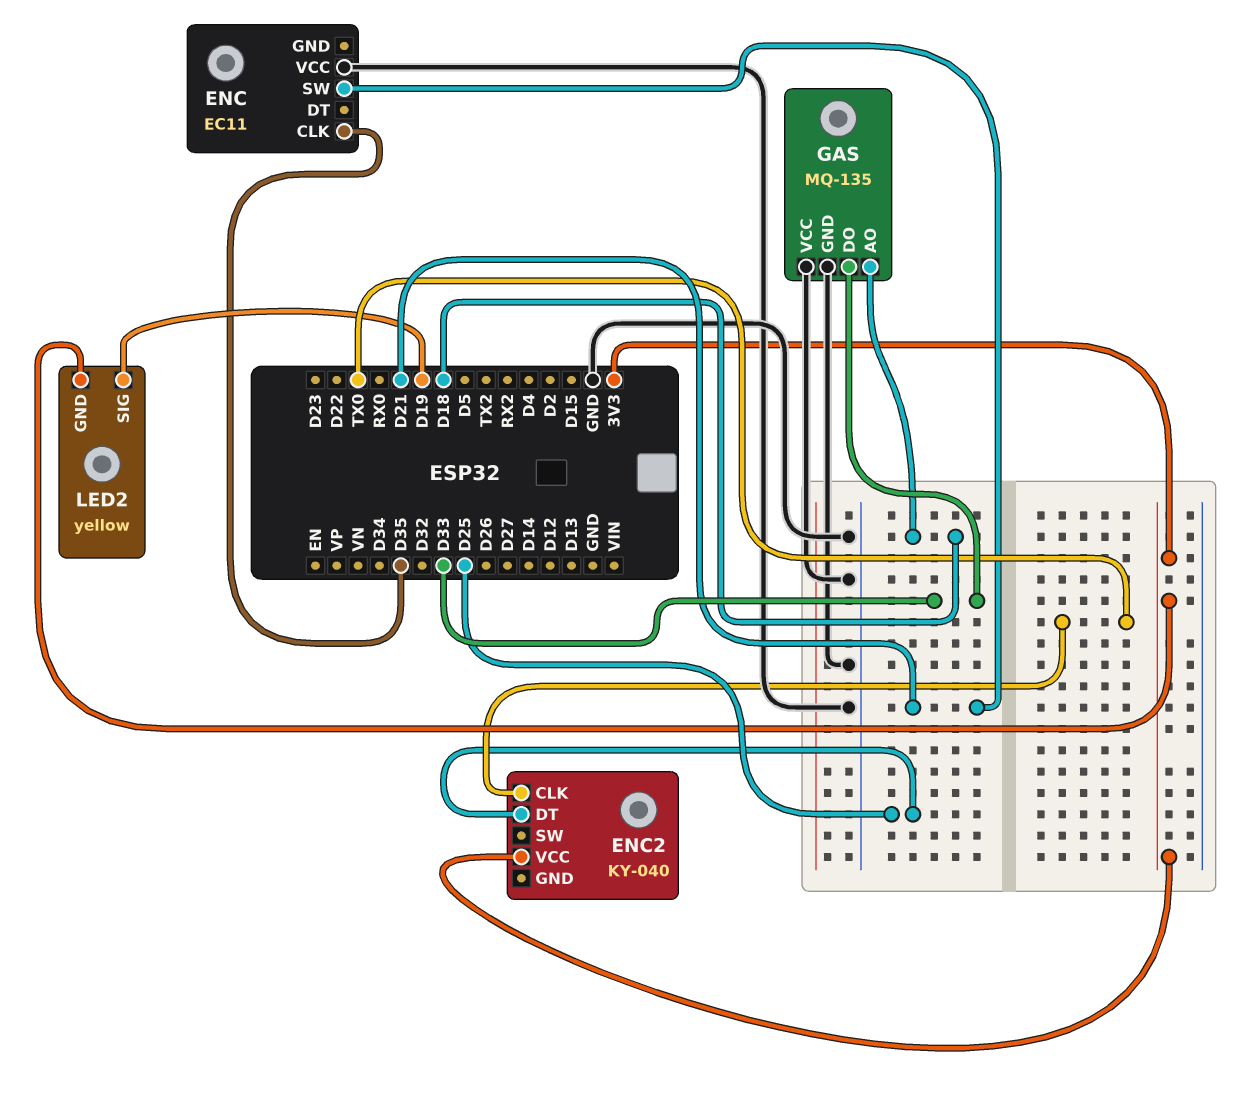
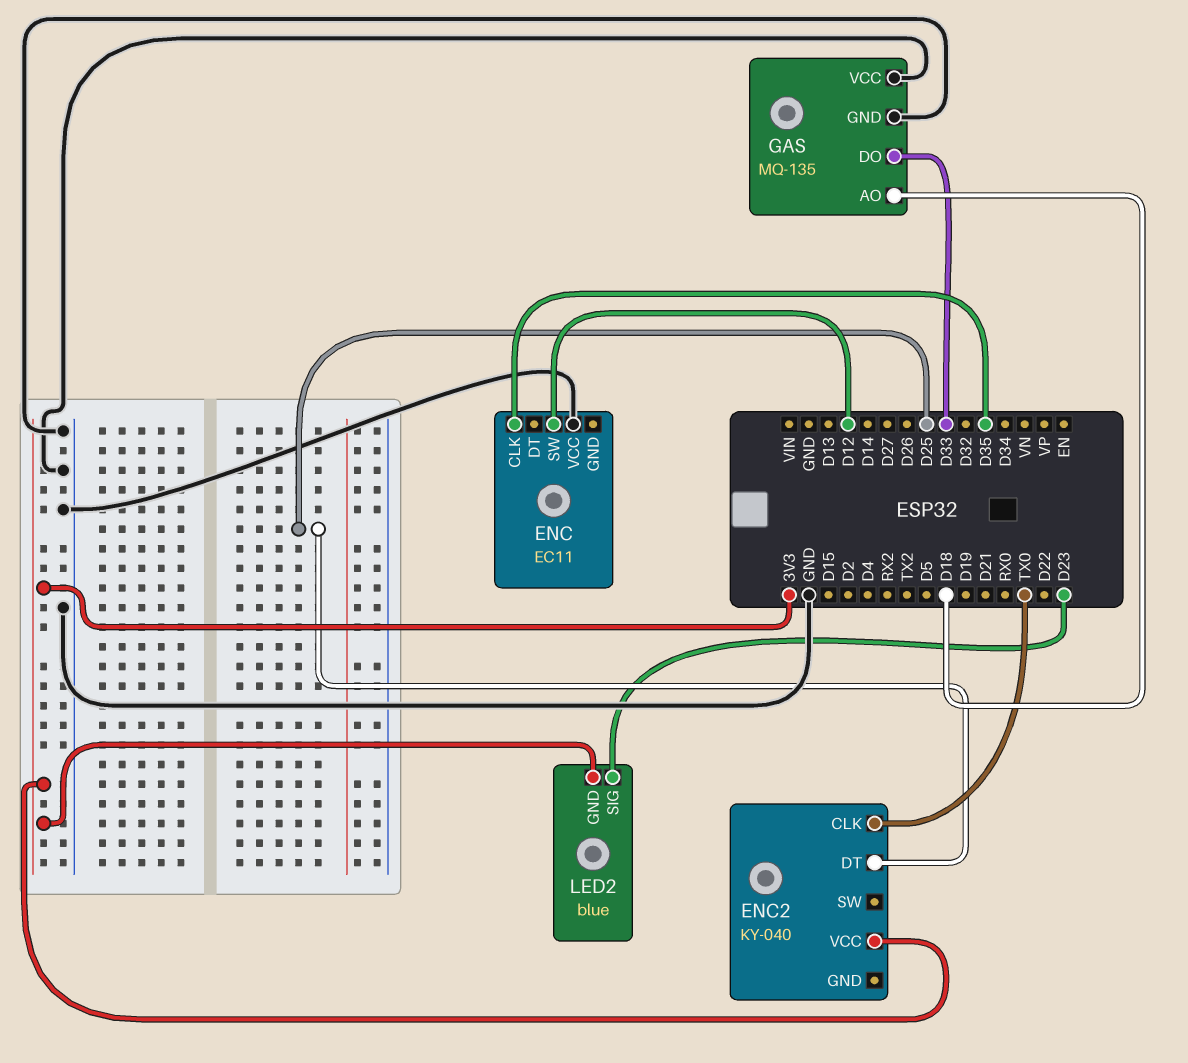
ENC pin SW: D21 -> D12
LED2: yellow -> blue
LED2 pin SIG: D19 -> D23

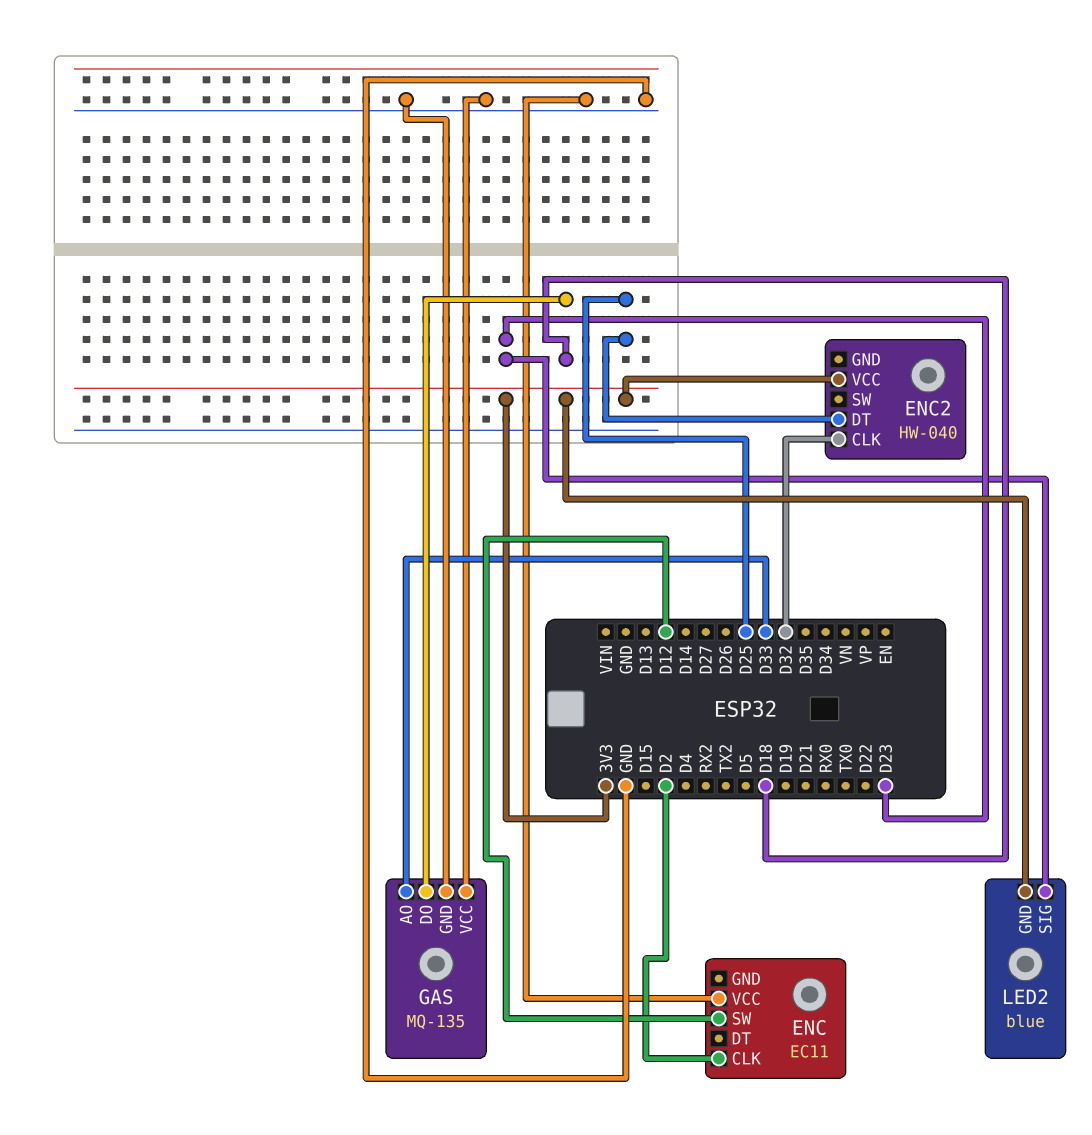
ENC pin CLK: D35 -> D2
ENC2: KY-040 -> HW-040
ENC2 pin CLK: TX0 -> D32
GAS pin AO: D18 -> D33
GAS pin DO: D33 -> D18

